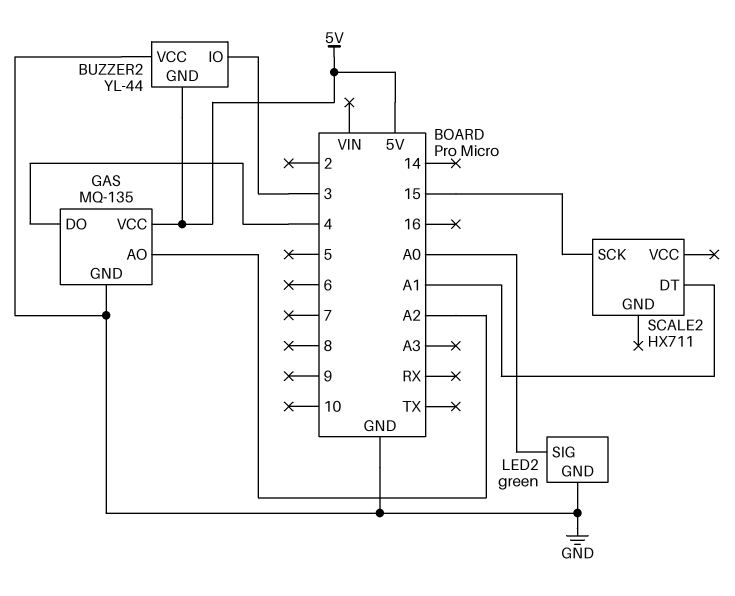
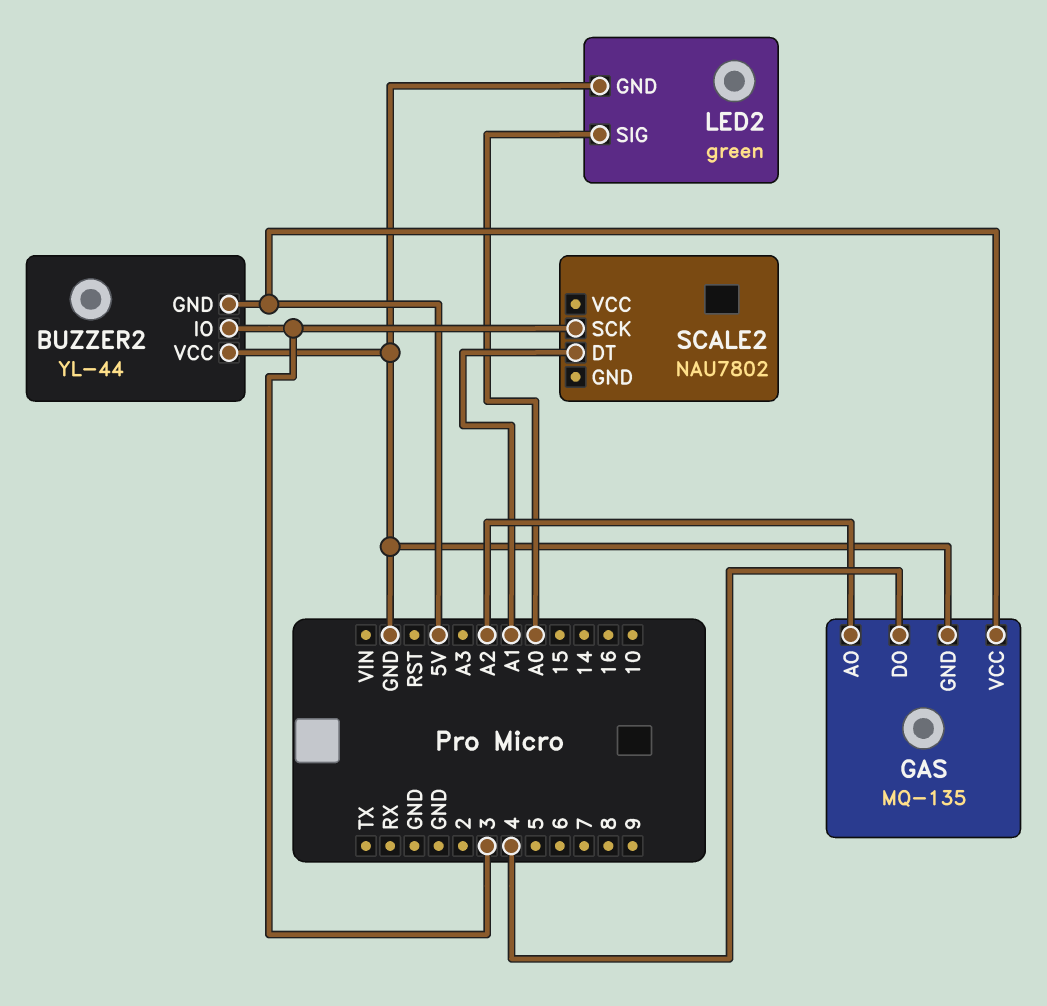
SCALE2: HX711 -> NAU7802
SCALE2 pin SCK: 15 -> 3

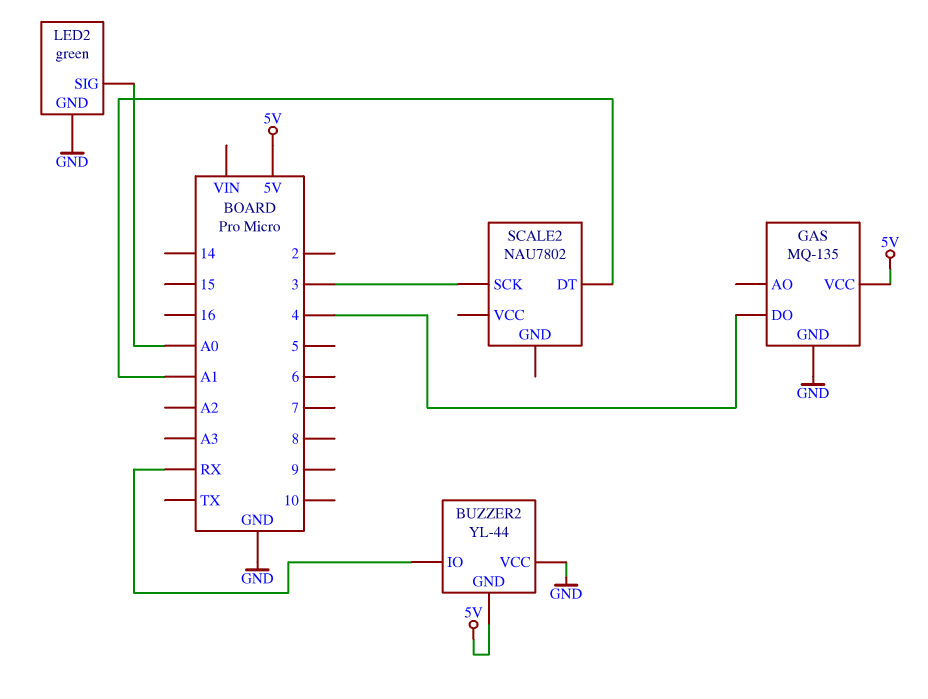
BUZZER2 pin IO: 3 -> RX
GAS pin AO: A2 -> none

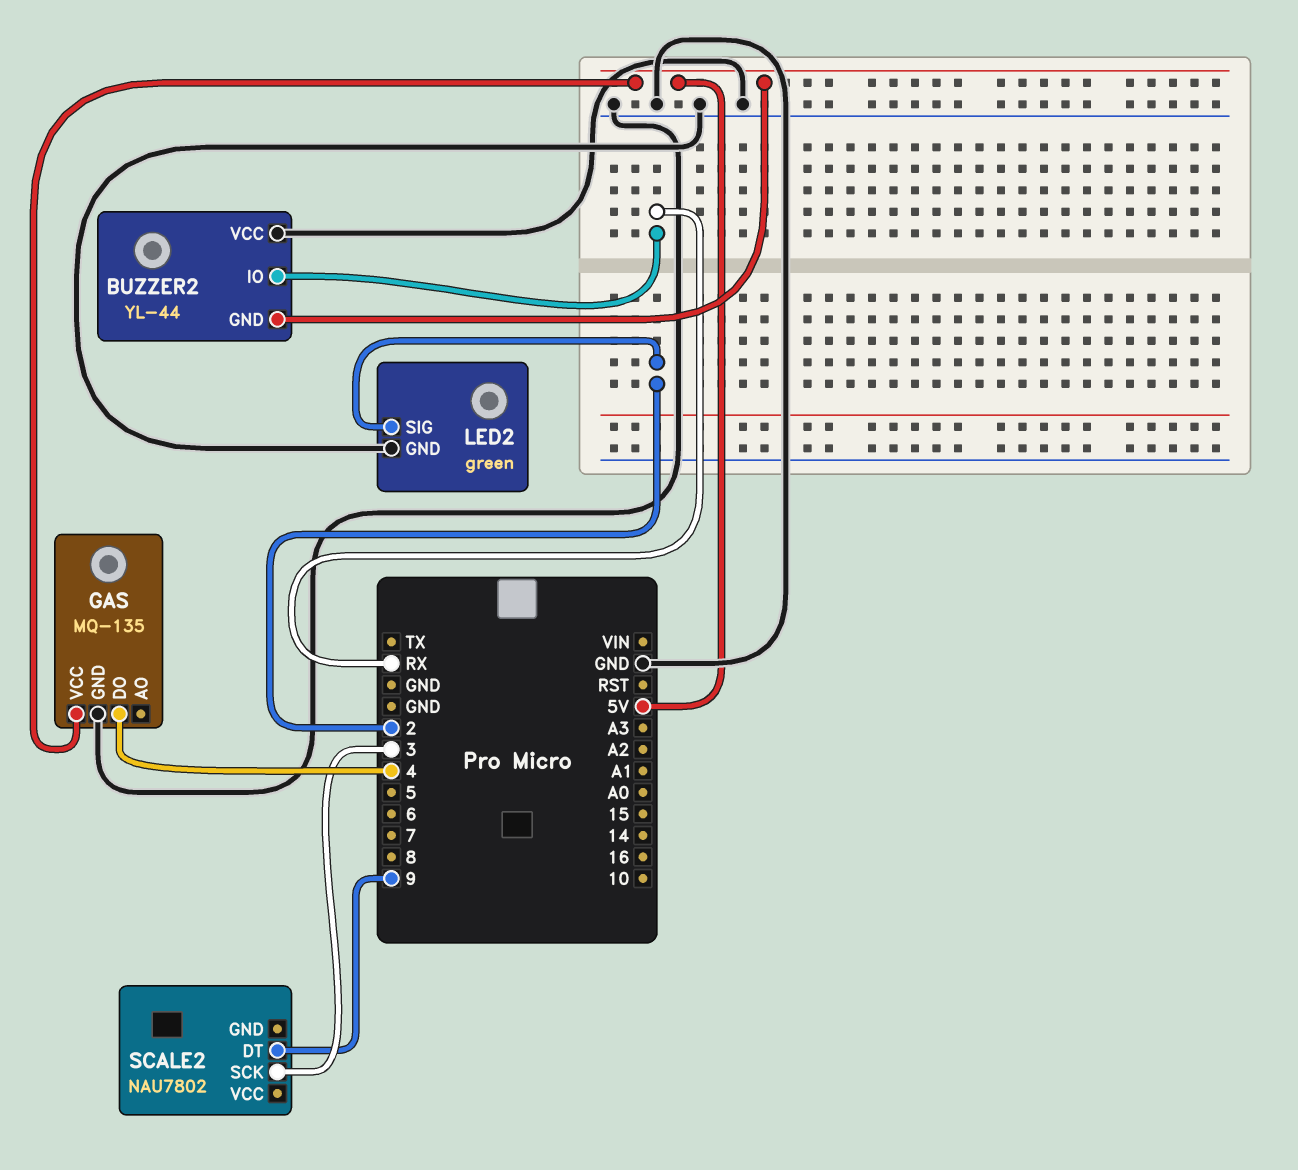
LED2 pin SIG: A0 -> 2
SCALE2 pin DT: A1 -> 9

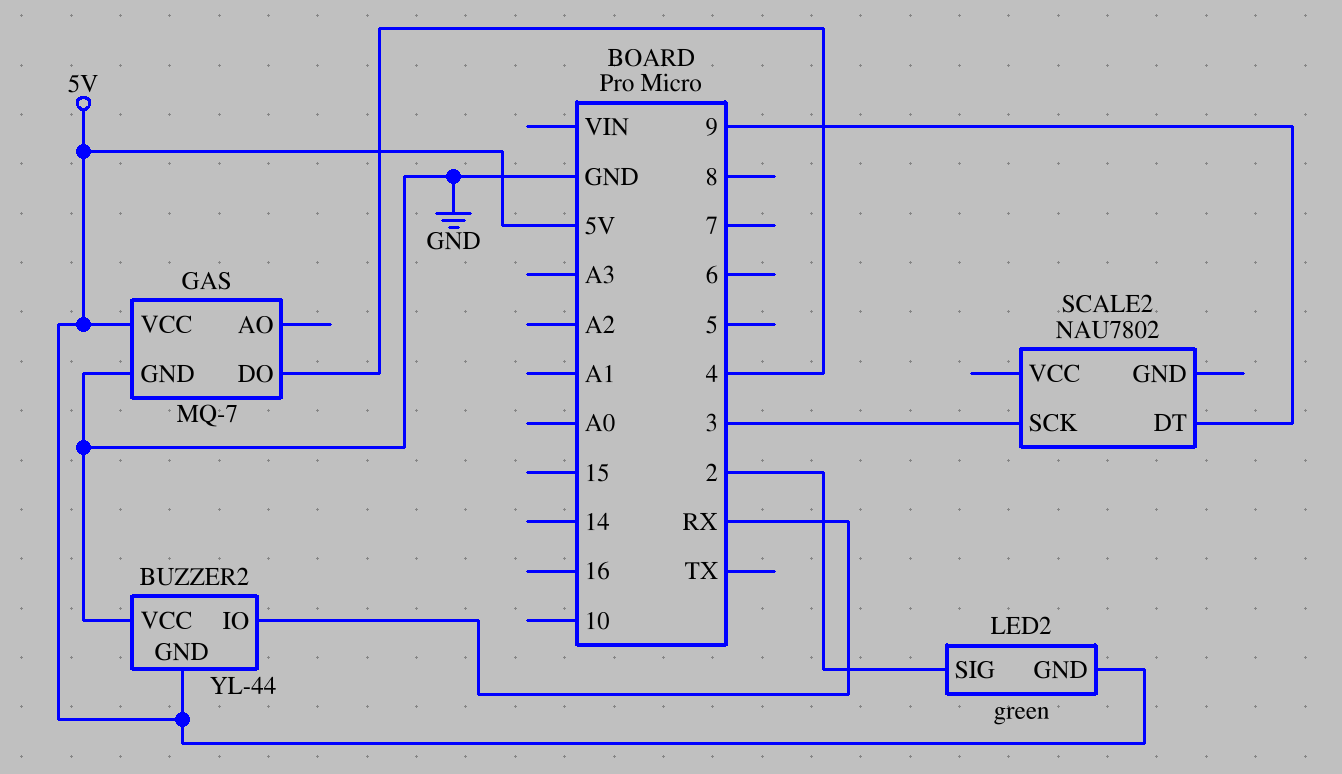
GAS: MQ-135 -> MQ-7
LED2 pin GND: GND -> 5V

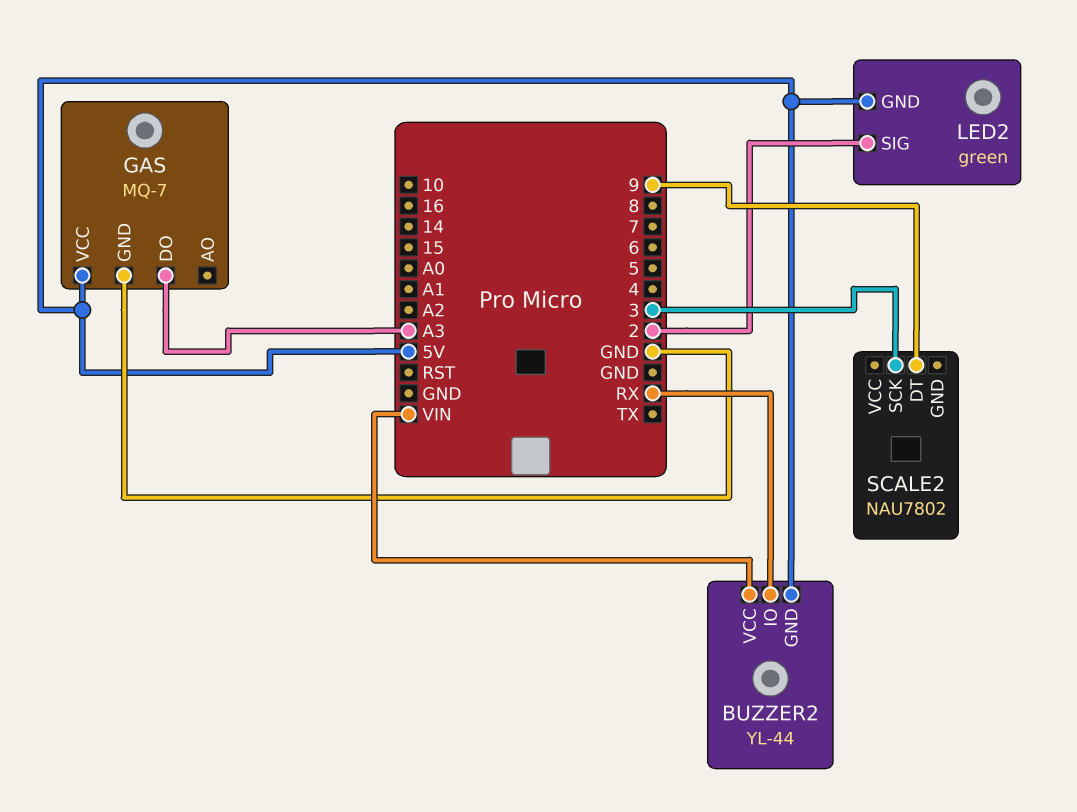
BUZZER2 pin VCC: GND -> VIN
GAS pin DO: 4 -> A3

